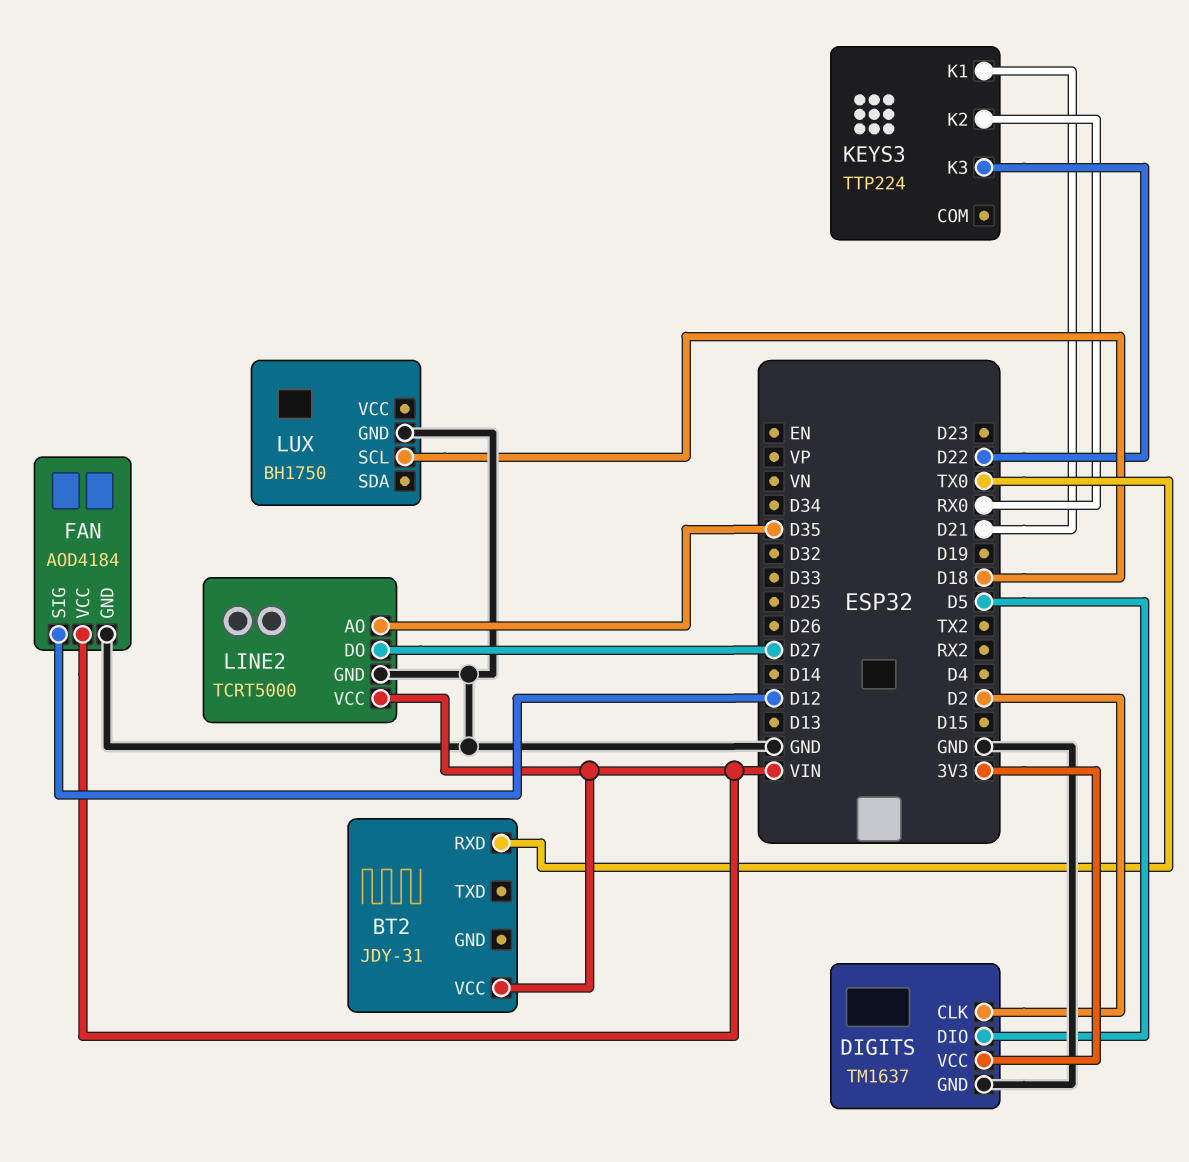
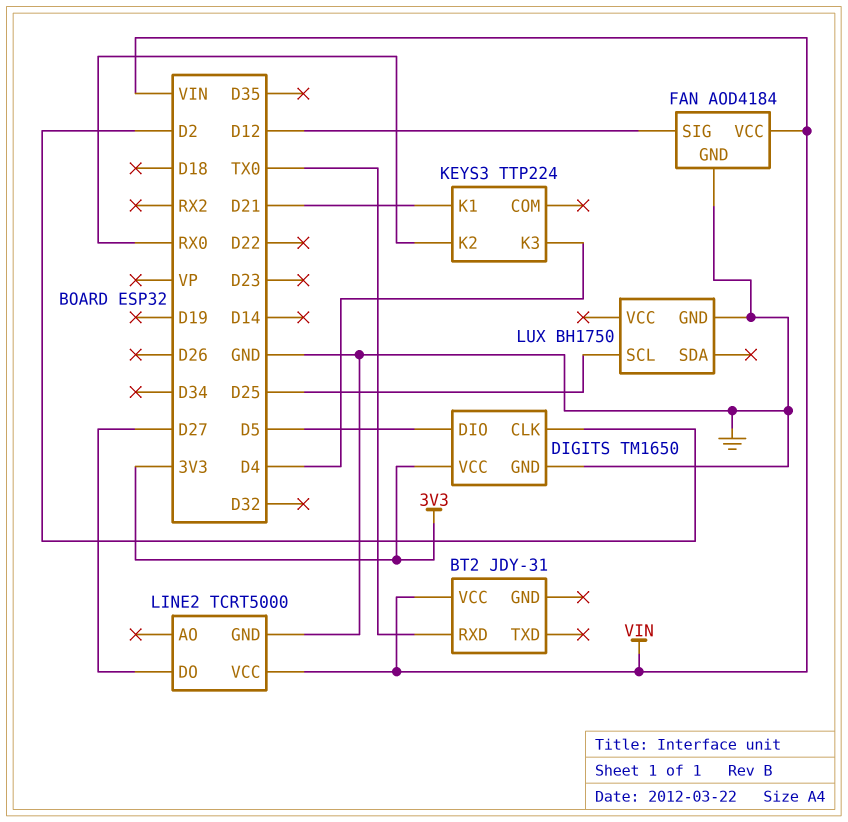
DIGITS: TM1637 -> TM1650
KEYS3 pin K3: D22 -> D4
LINE2 pin AO: D35 -> none
LUX pin SCL: D18 -> D25

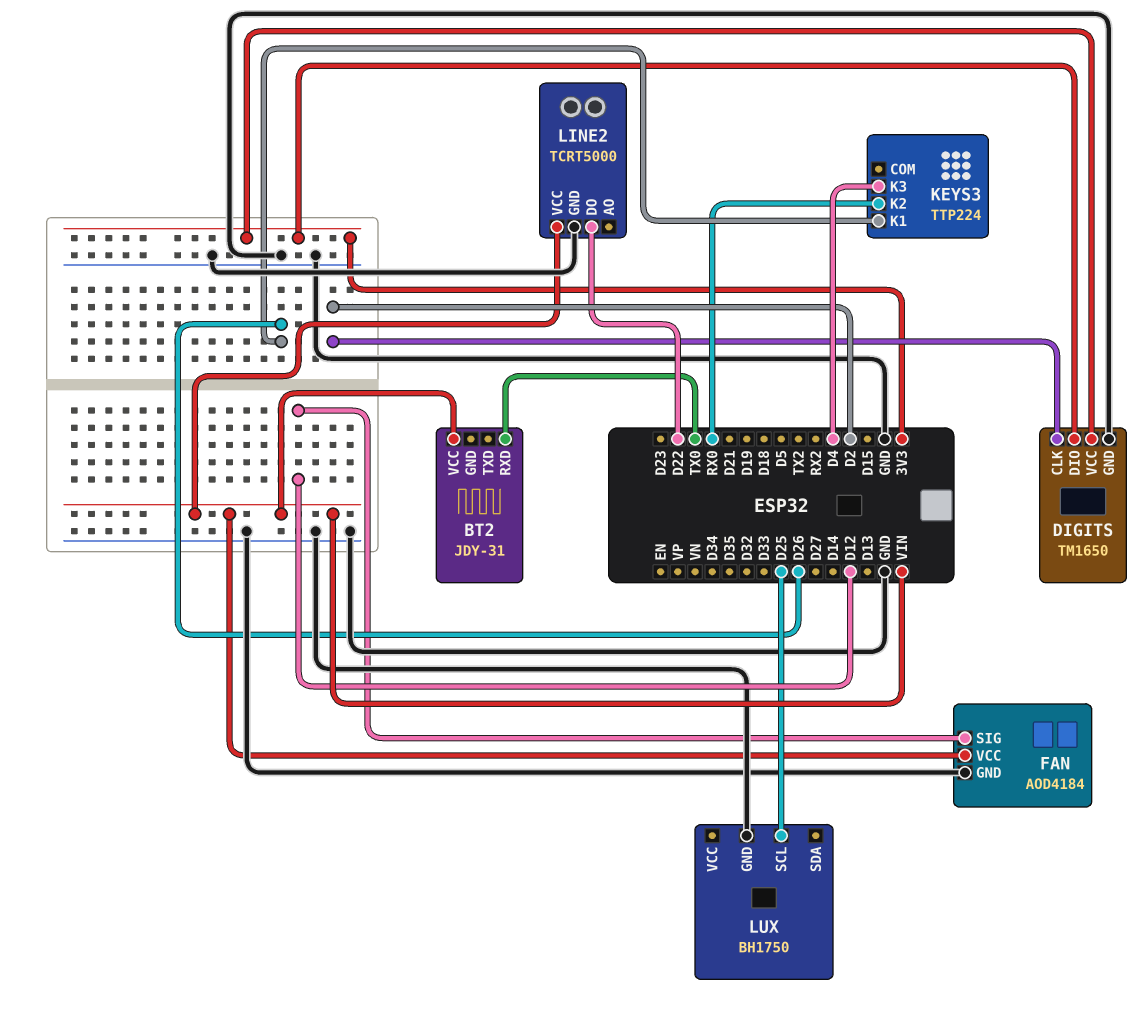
DIGITS pin DIO: D5 -> 3V3
KEYS3 pin K1: D21 -> D26
LINE2 pin DO: D27 -> D22

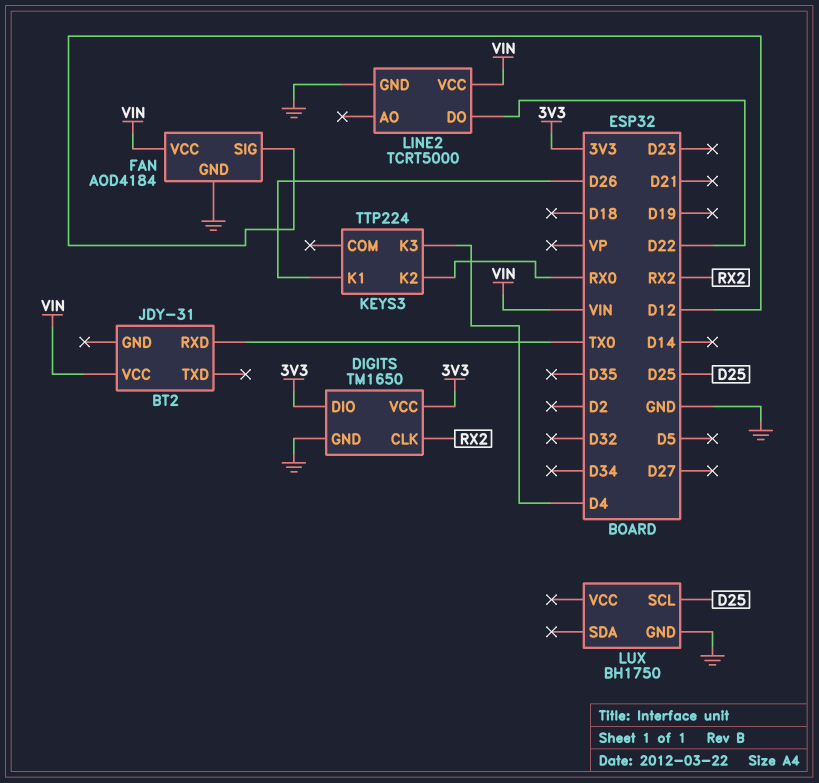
DIGITS pin CLK: D2 -> RX2

